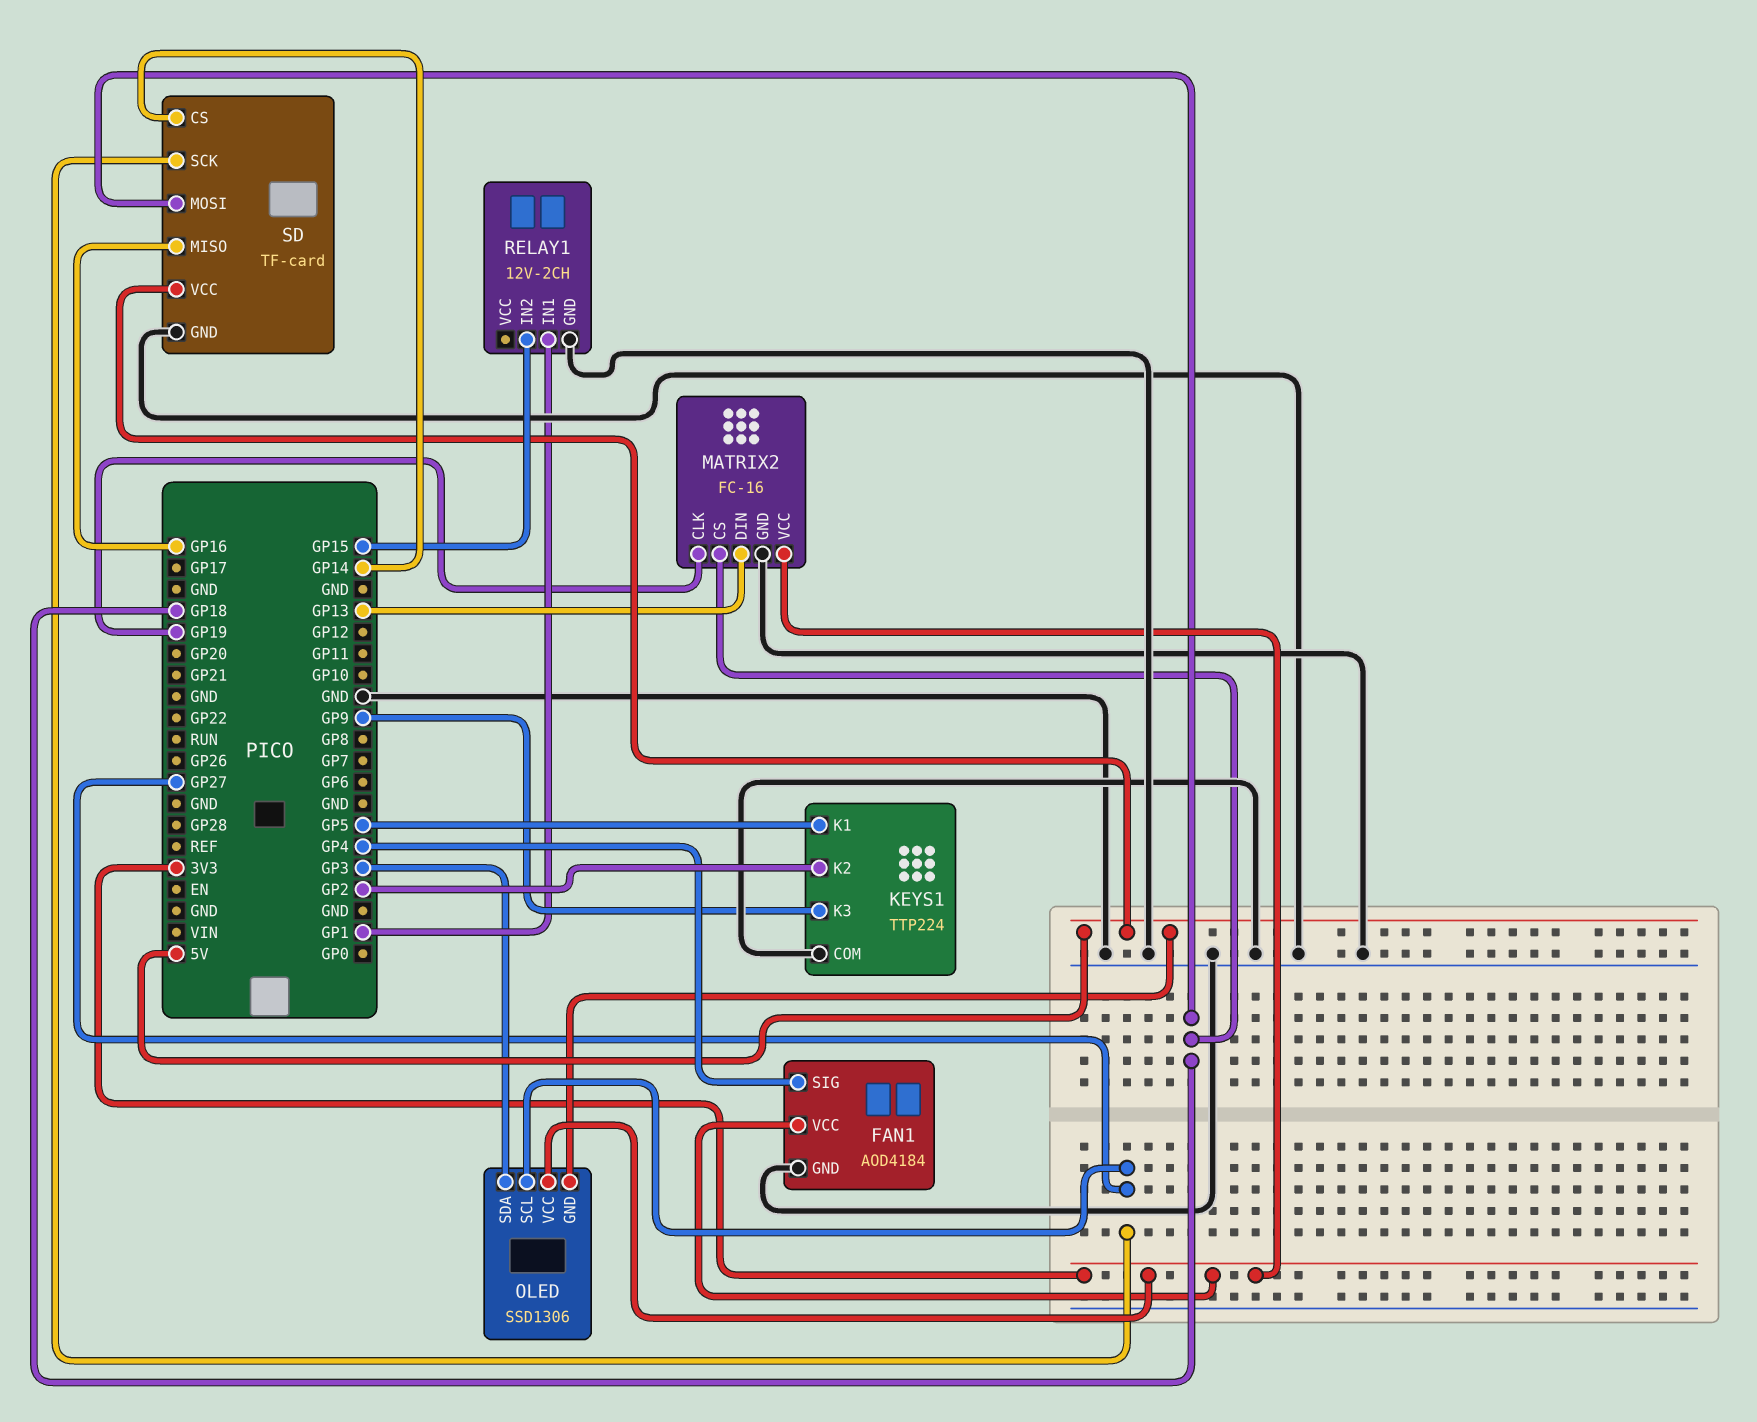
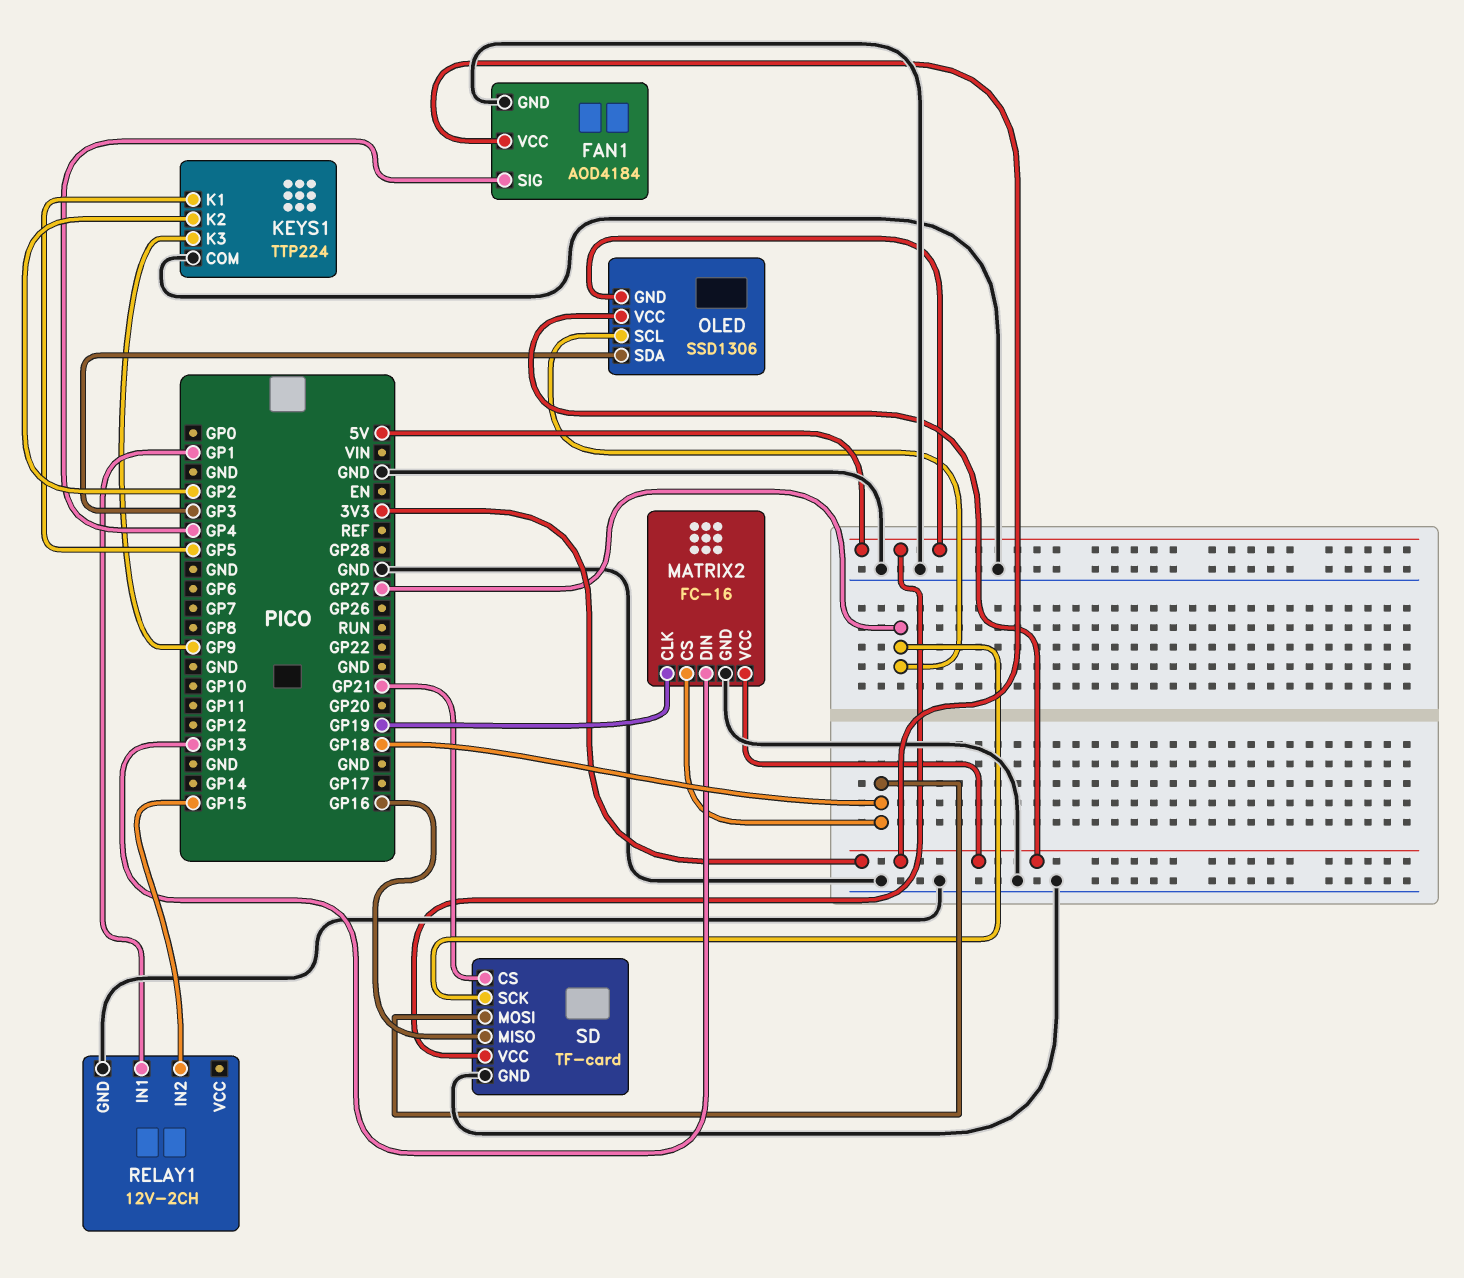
SD pin CS: GP14 -> GP21

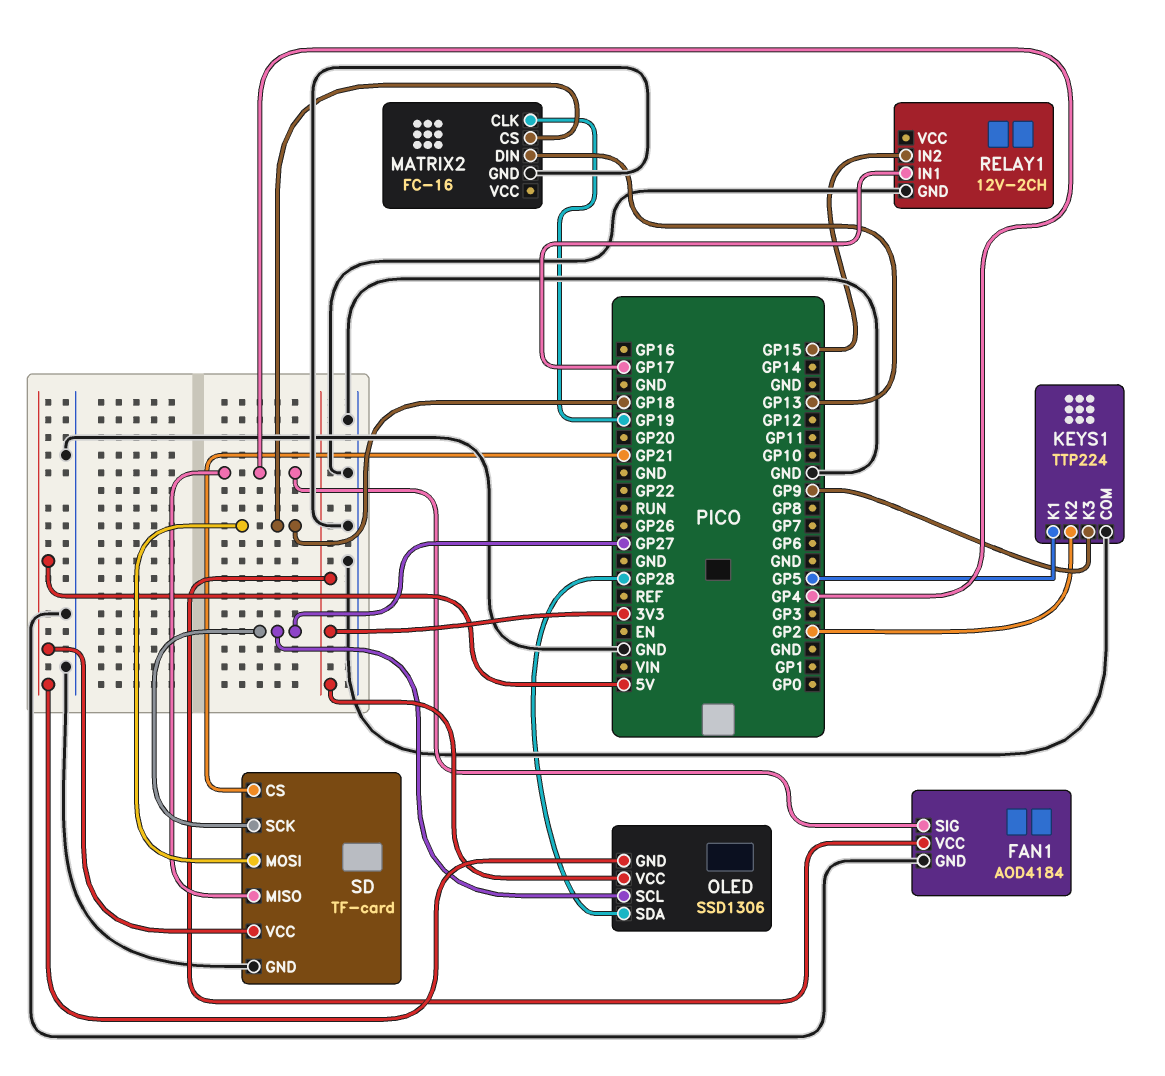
MATRIX2 pin VCC: 3V3 -> none
OLED pin SDA: GP3 -> GP28
RELAY1 pin IN1: GP1 -> GP17
SD pin MISO: GP16 -> GP4

